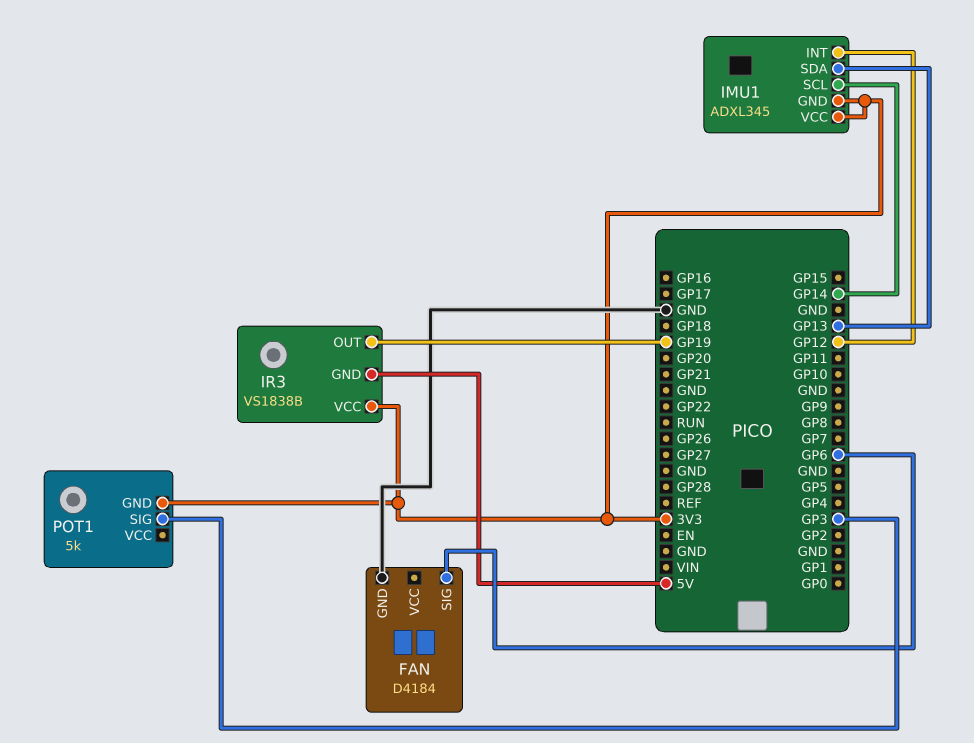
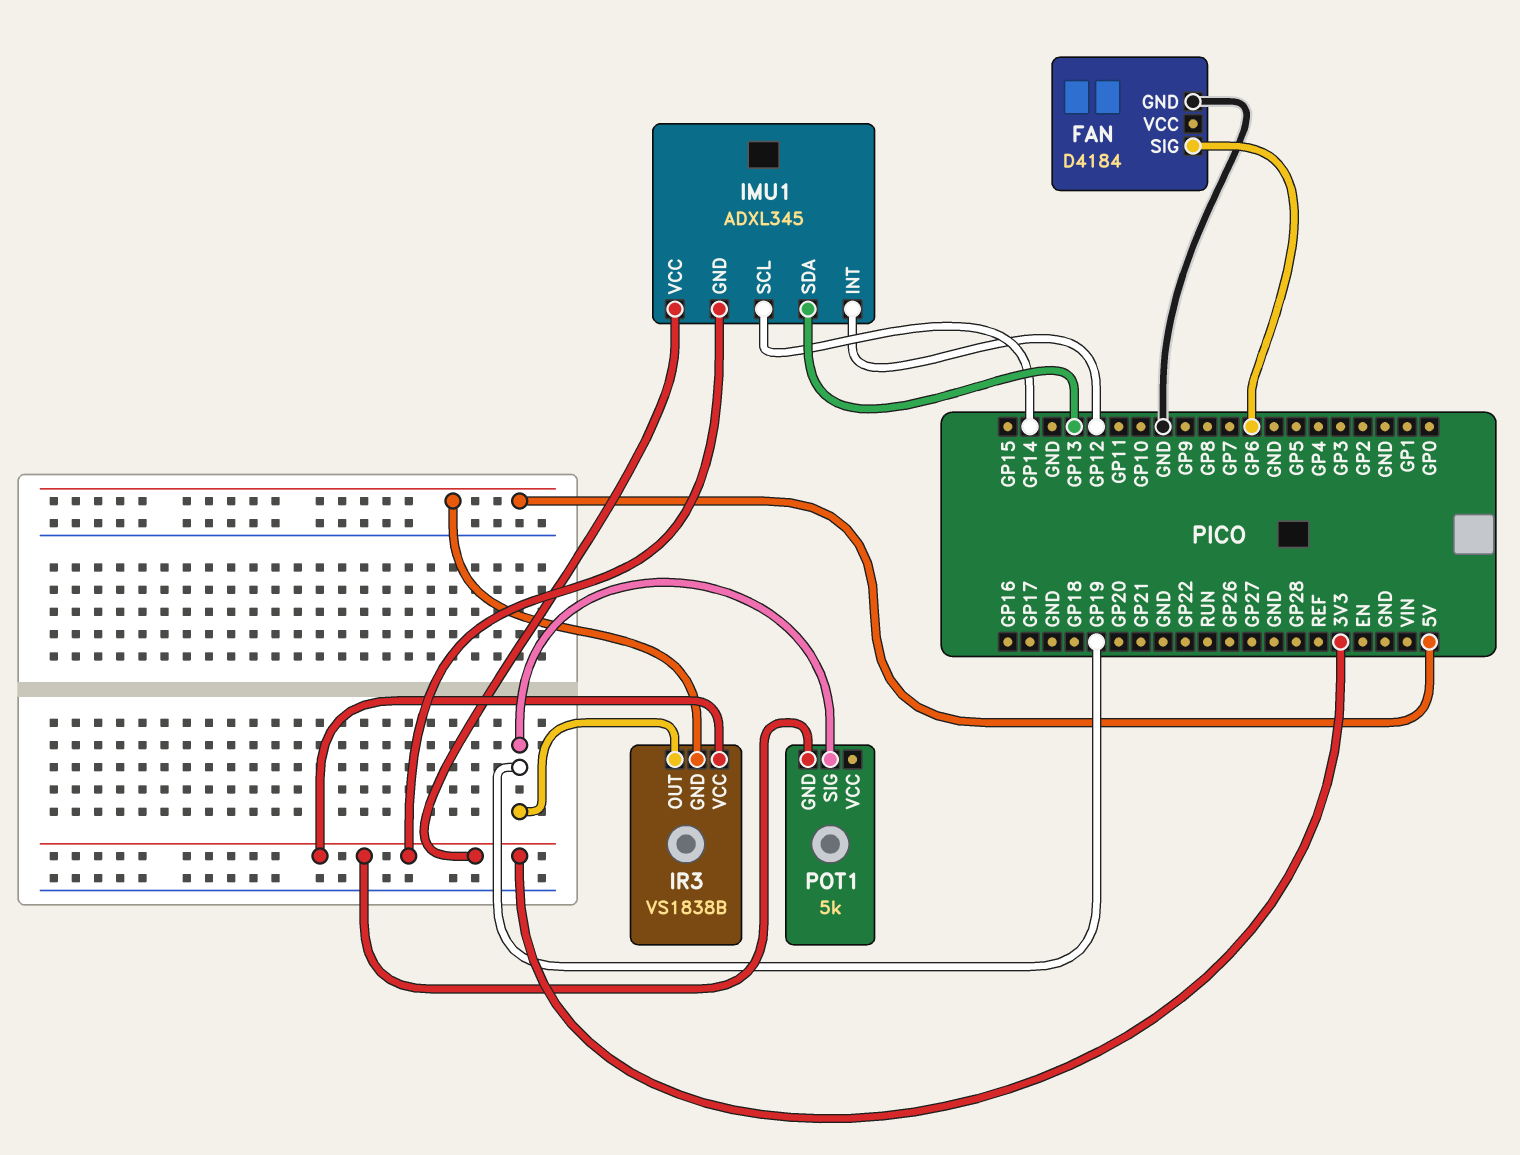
POT1 pin SIG: GP3 -> GP19

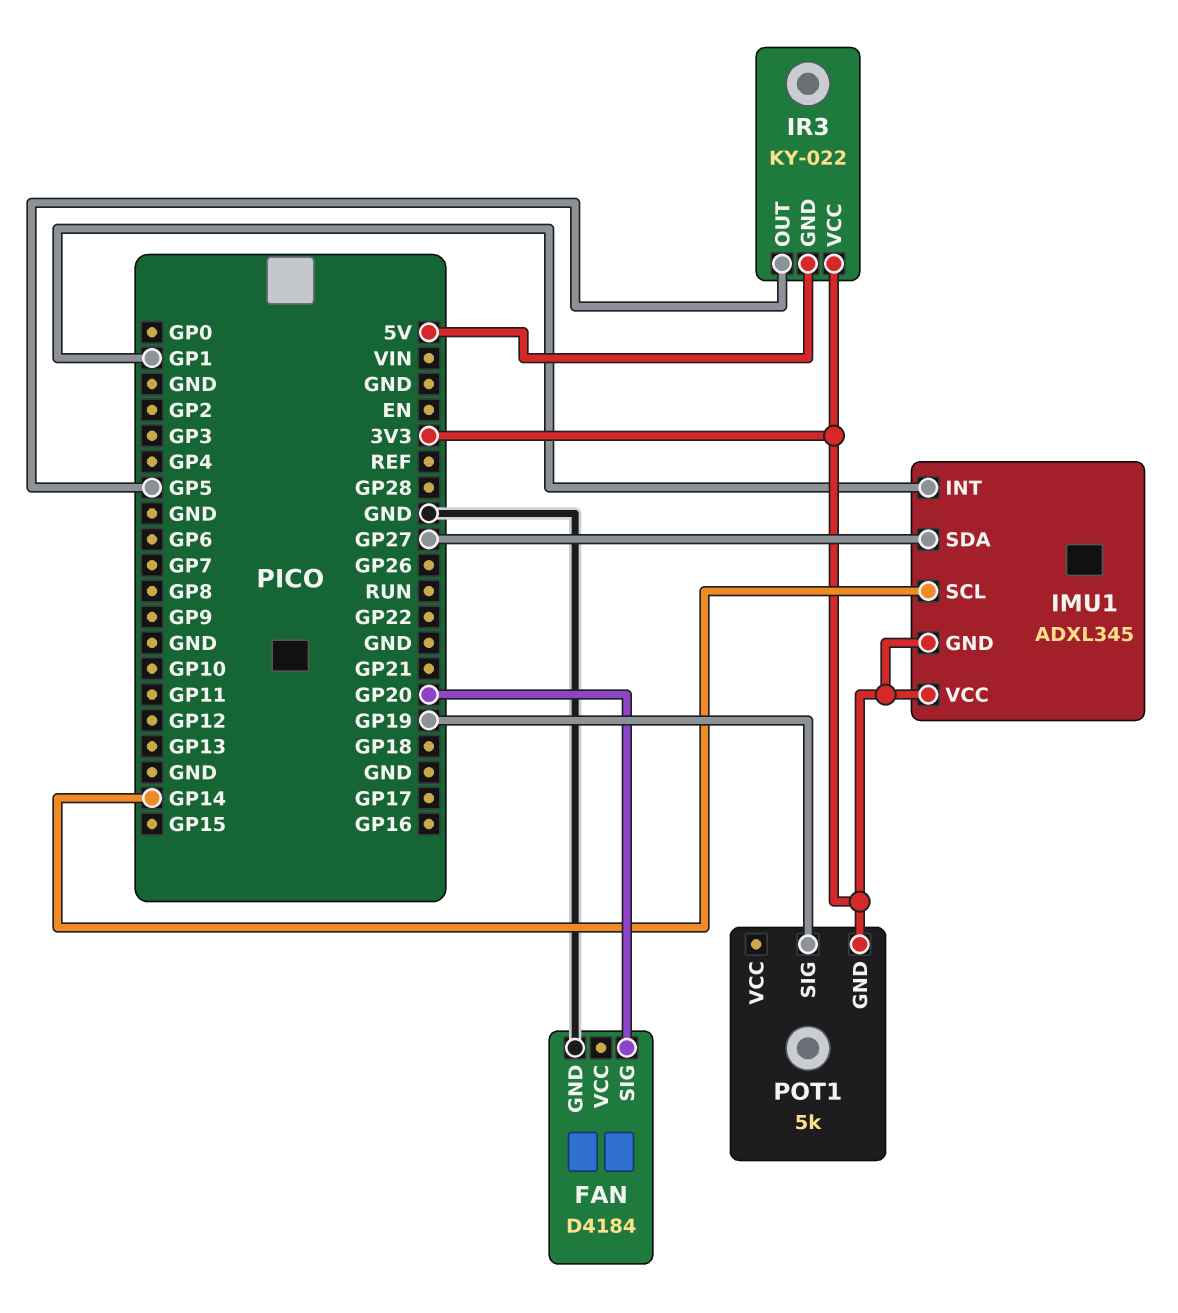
FAN pin SIG: GP6 -> GP20
IMU1 pin INT: GP12 -> GP1
IMU1 pin SDA: GP13 -> GP27
IR3: VS1838B -> KY-022
IR3 pin OUT: GP19 -> GP5

